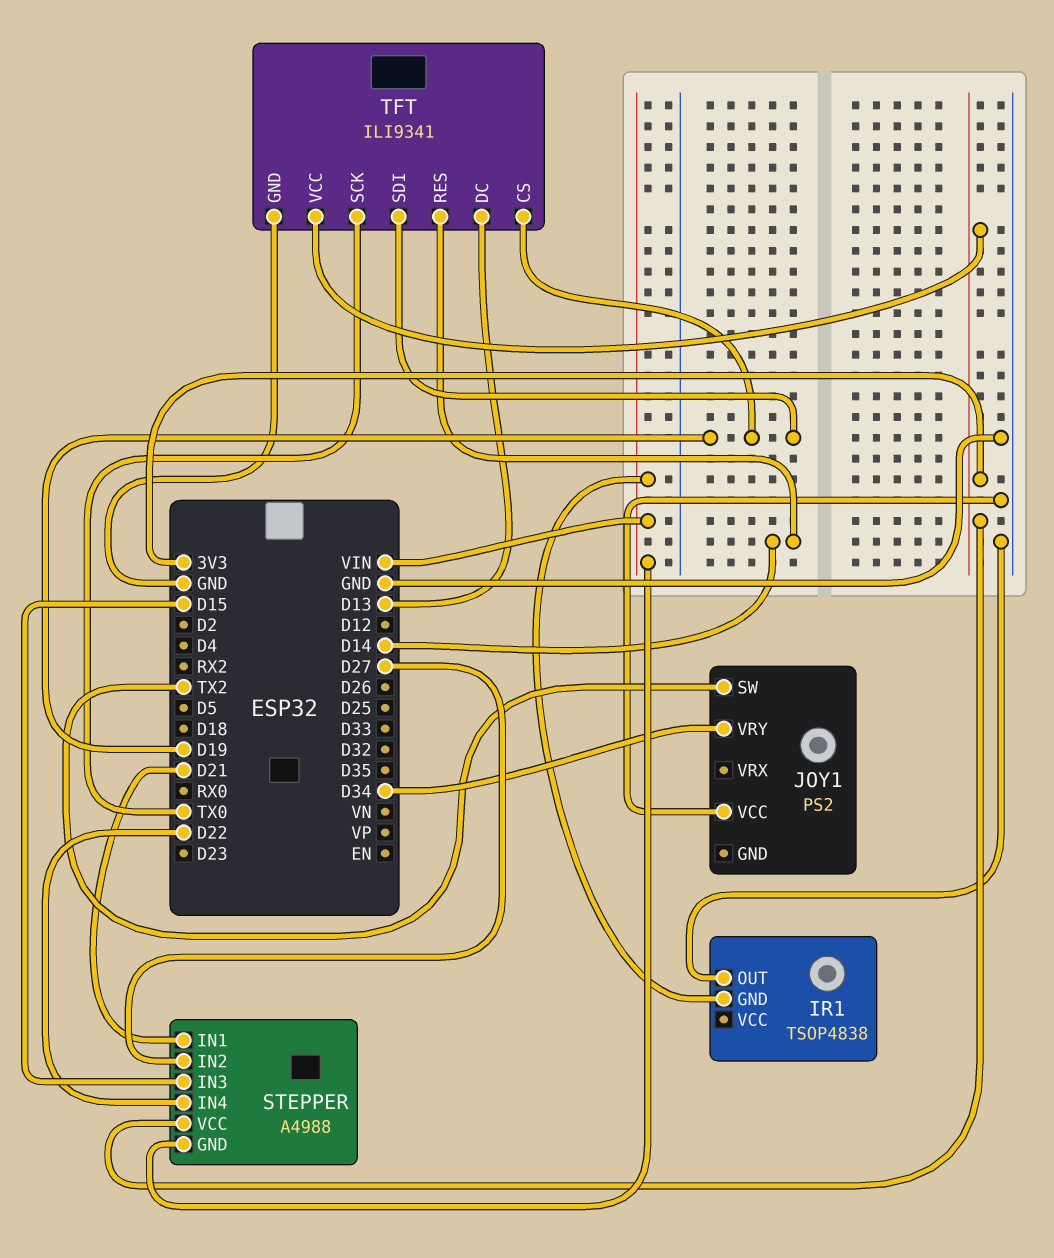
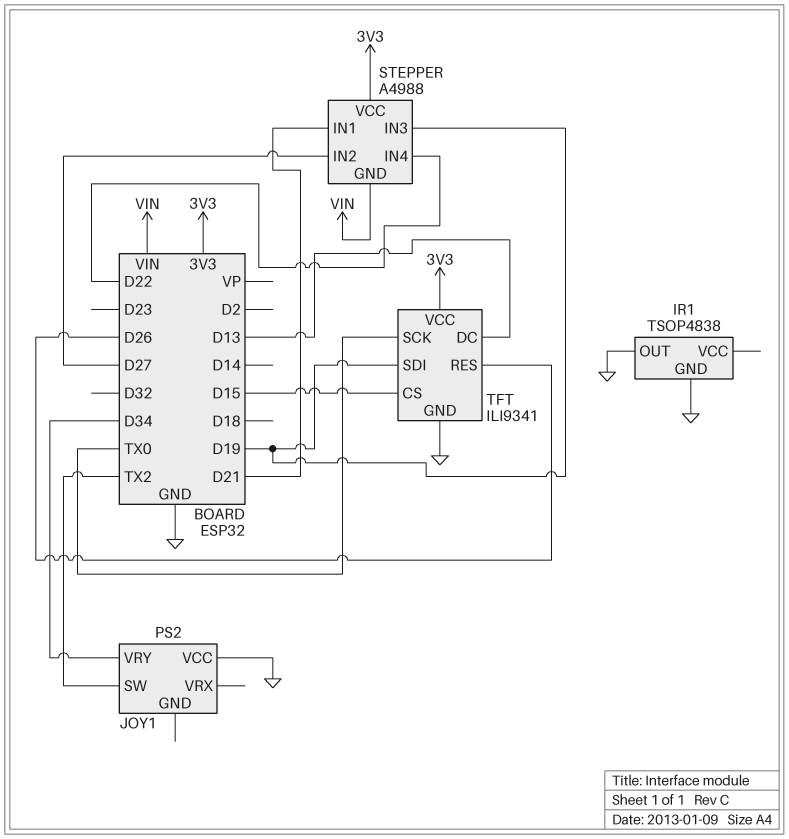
IR1 pin GND: VIN -> GND
STEPPER pin IN3: D15 -> D19
TFT pin CS: D19 -> D15
TFT pin RES: D14 -> D26

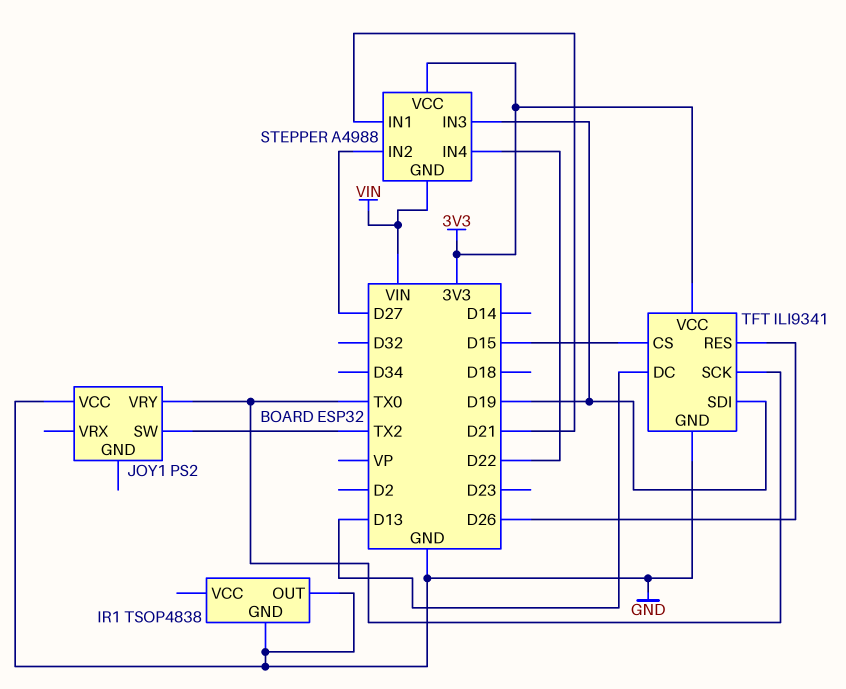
JOY1 pin VRY: D34 -> TX0

